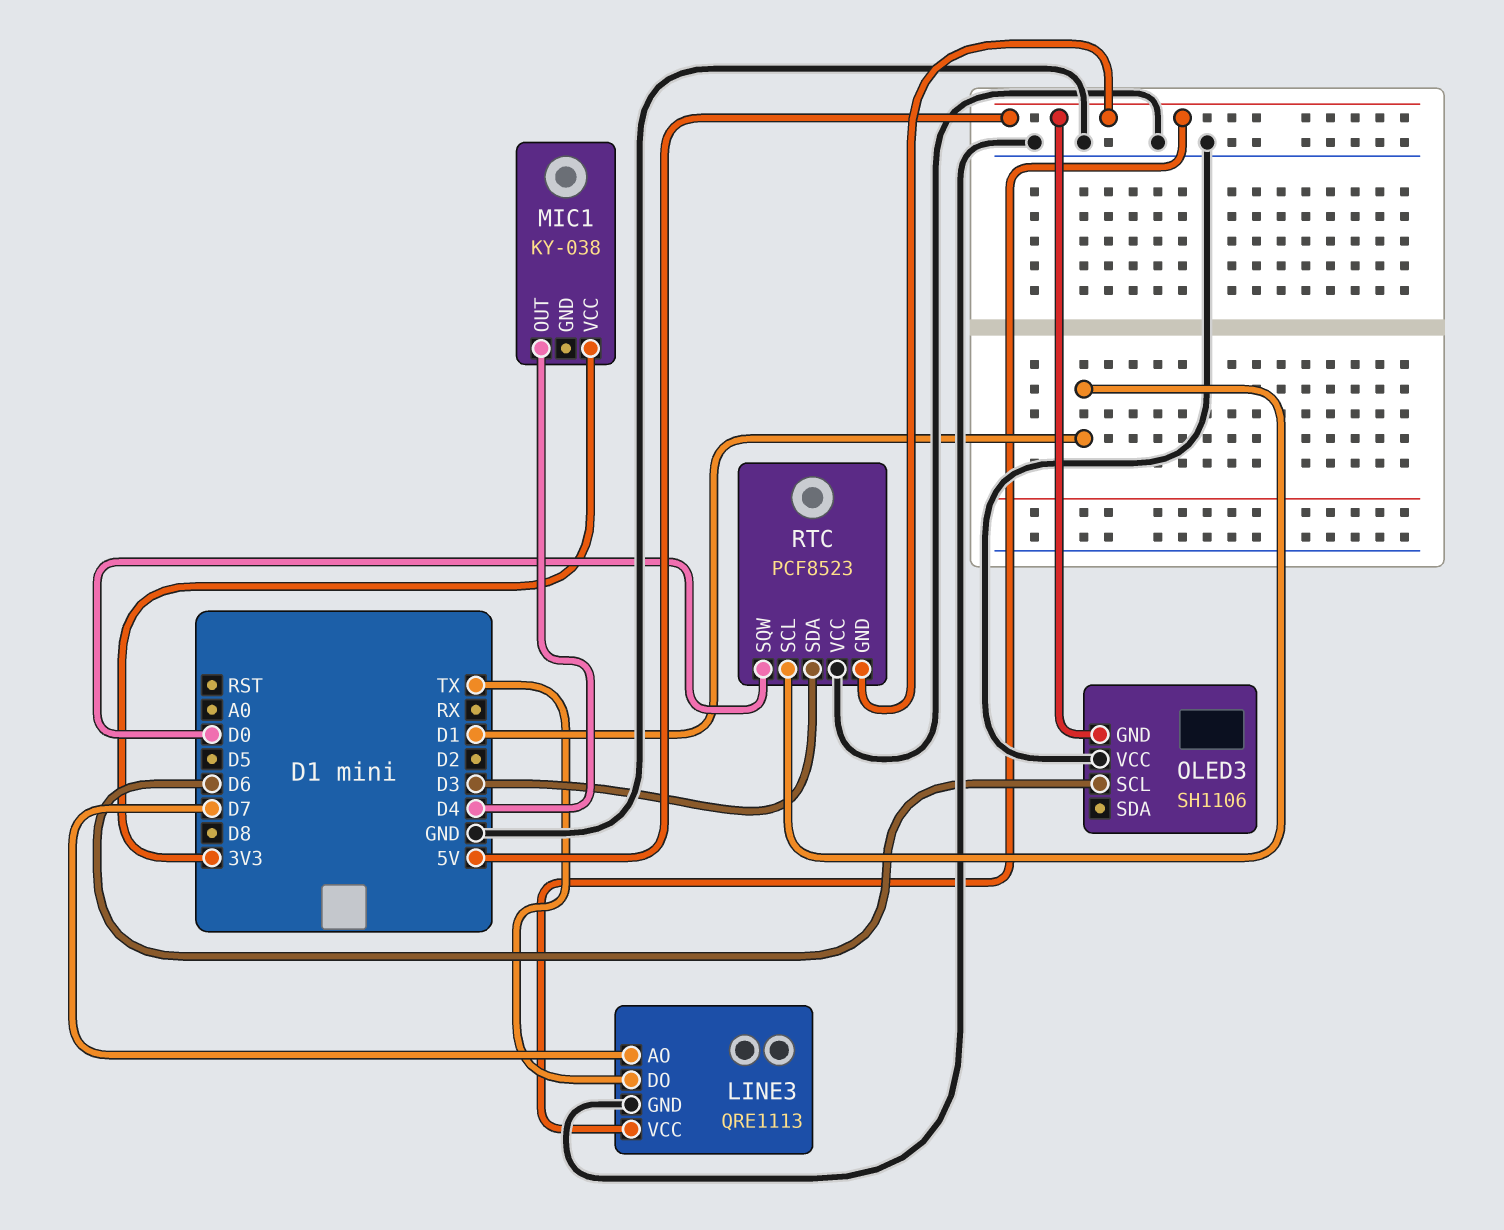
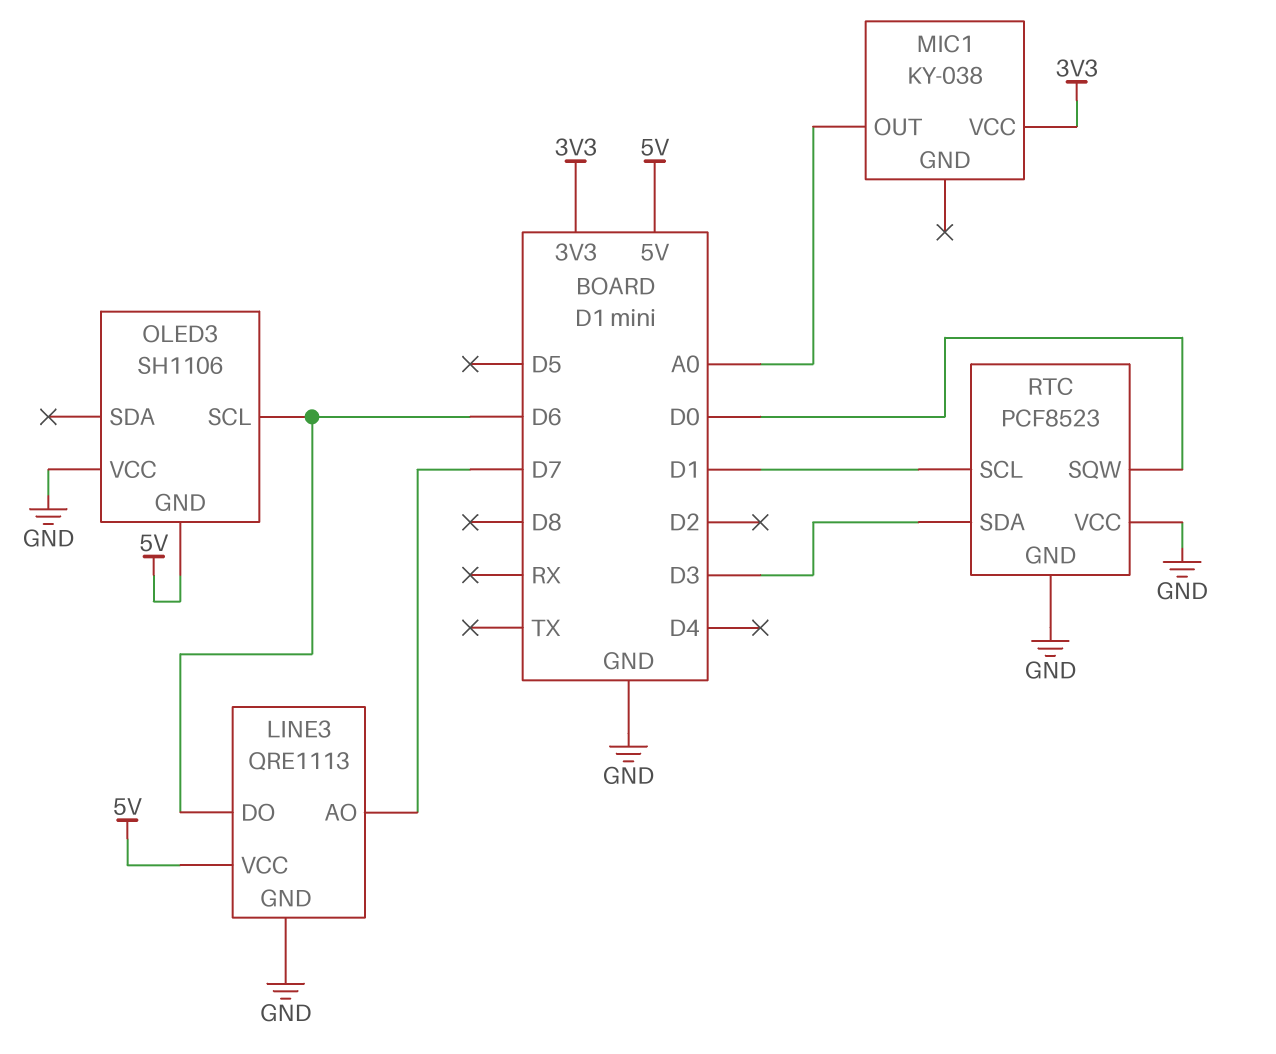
LINE3 pin DO: TX -> D6
MIC1 pin OUT: D4 -> A0
RTC pin GND: 5V -> GND

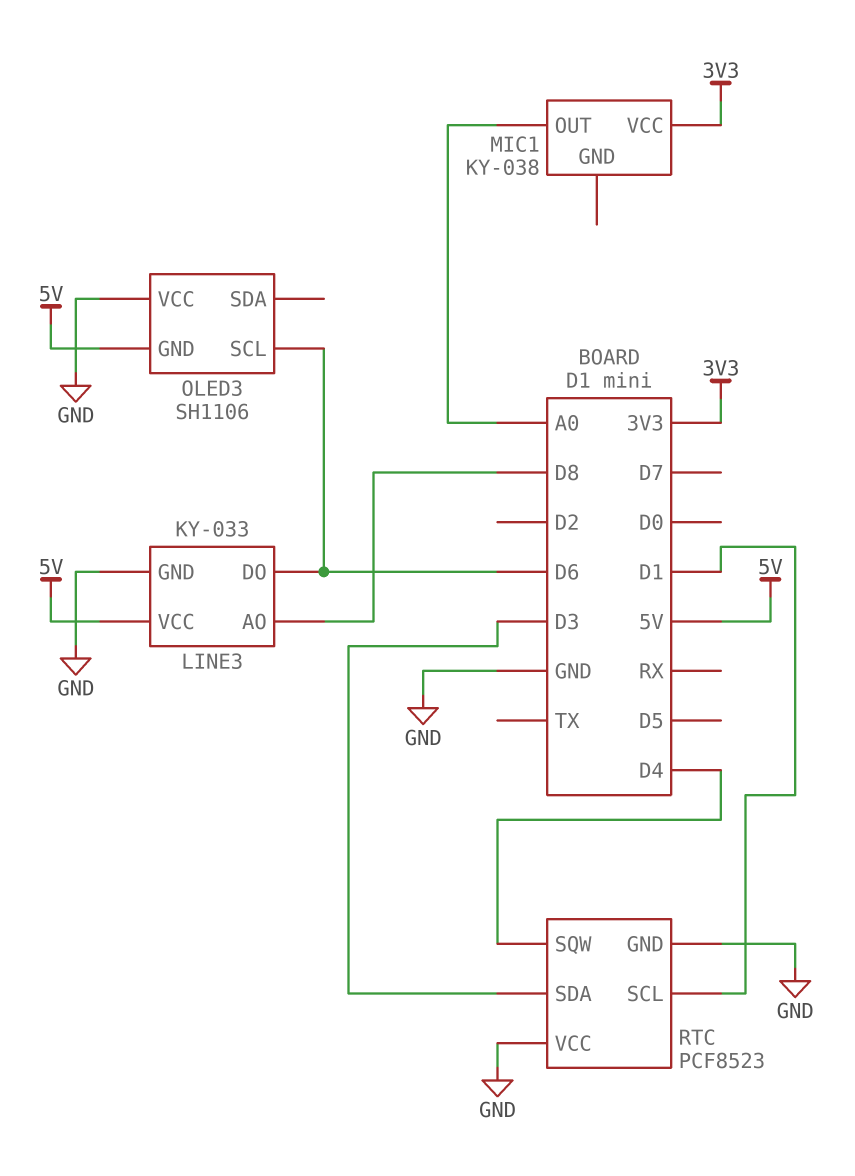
LINE3: QRE1113 -> KY-033
LINE3 pin AO: D7 -> D8
RTC pin SQW: D0 -> D4

